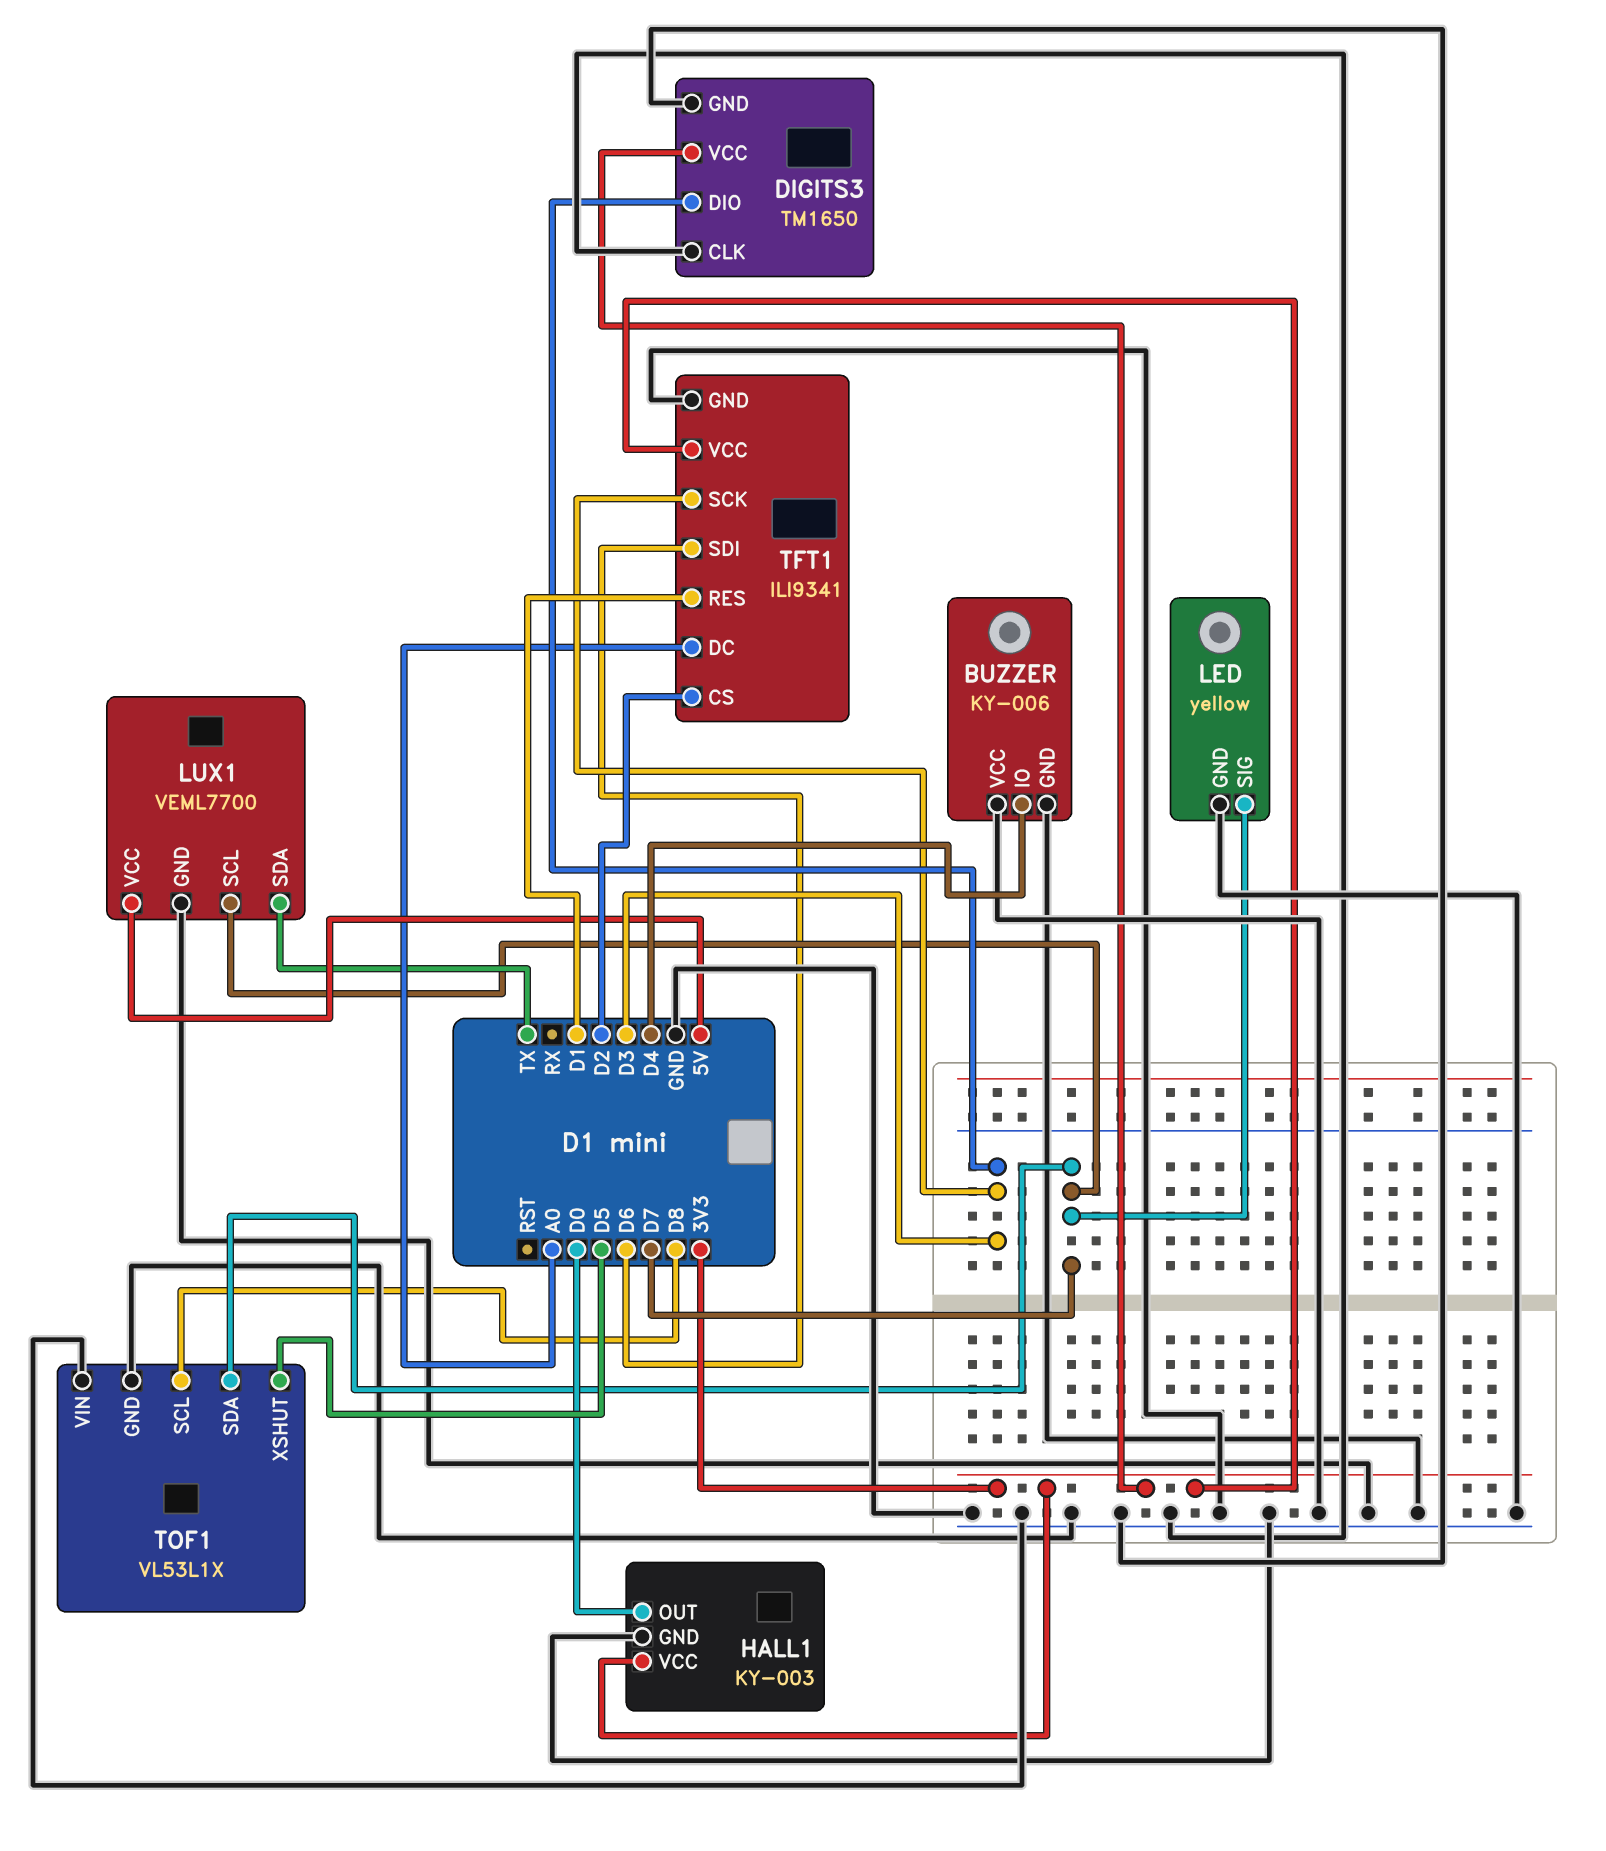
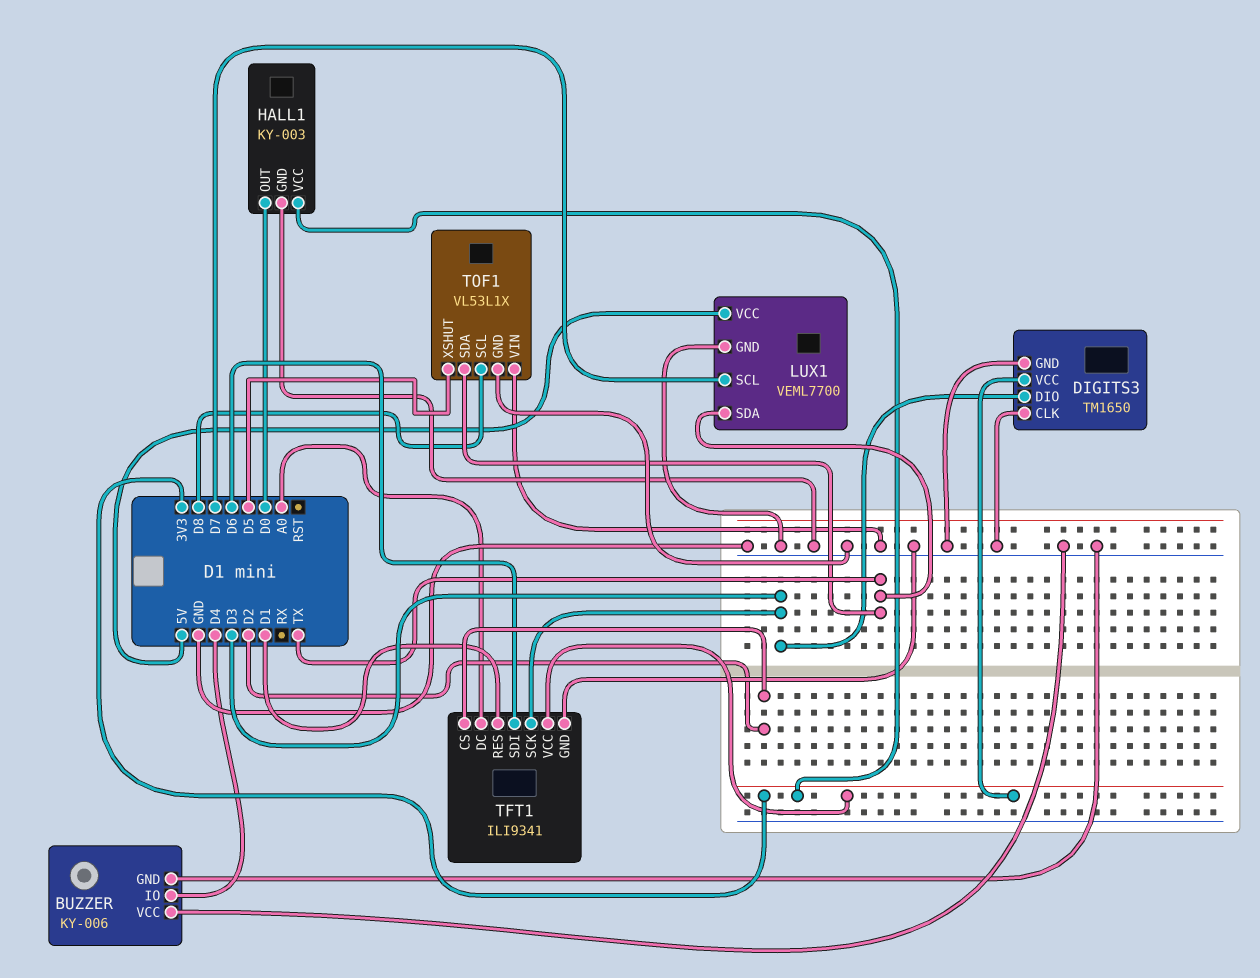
LED: yellow -> none
LED pin GND: GND -> none
LED pin SIG: D7 -> none
TOF1 pin SDA: D7 -> TX

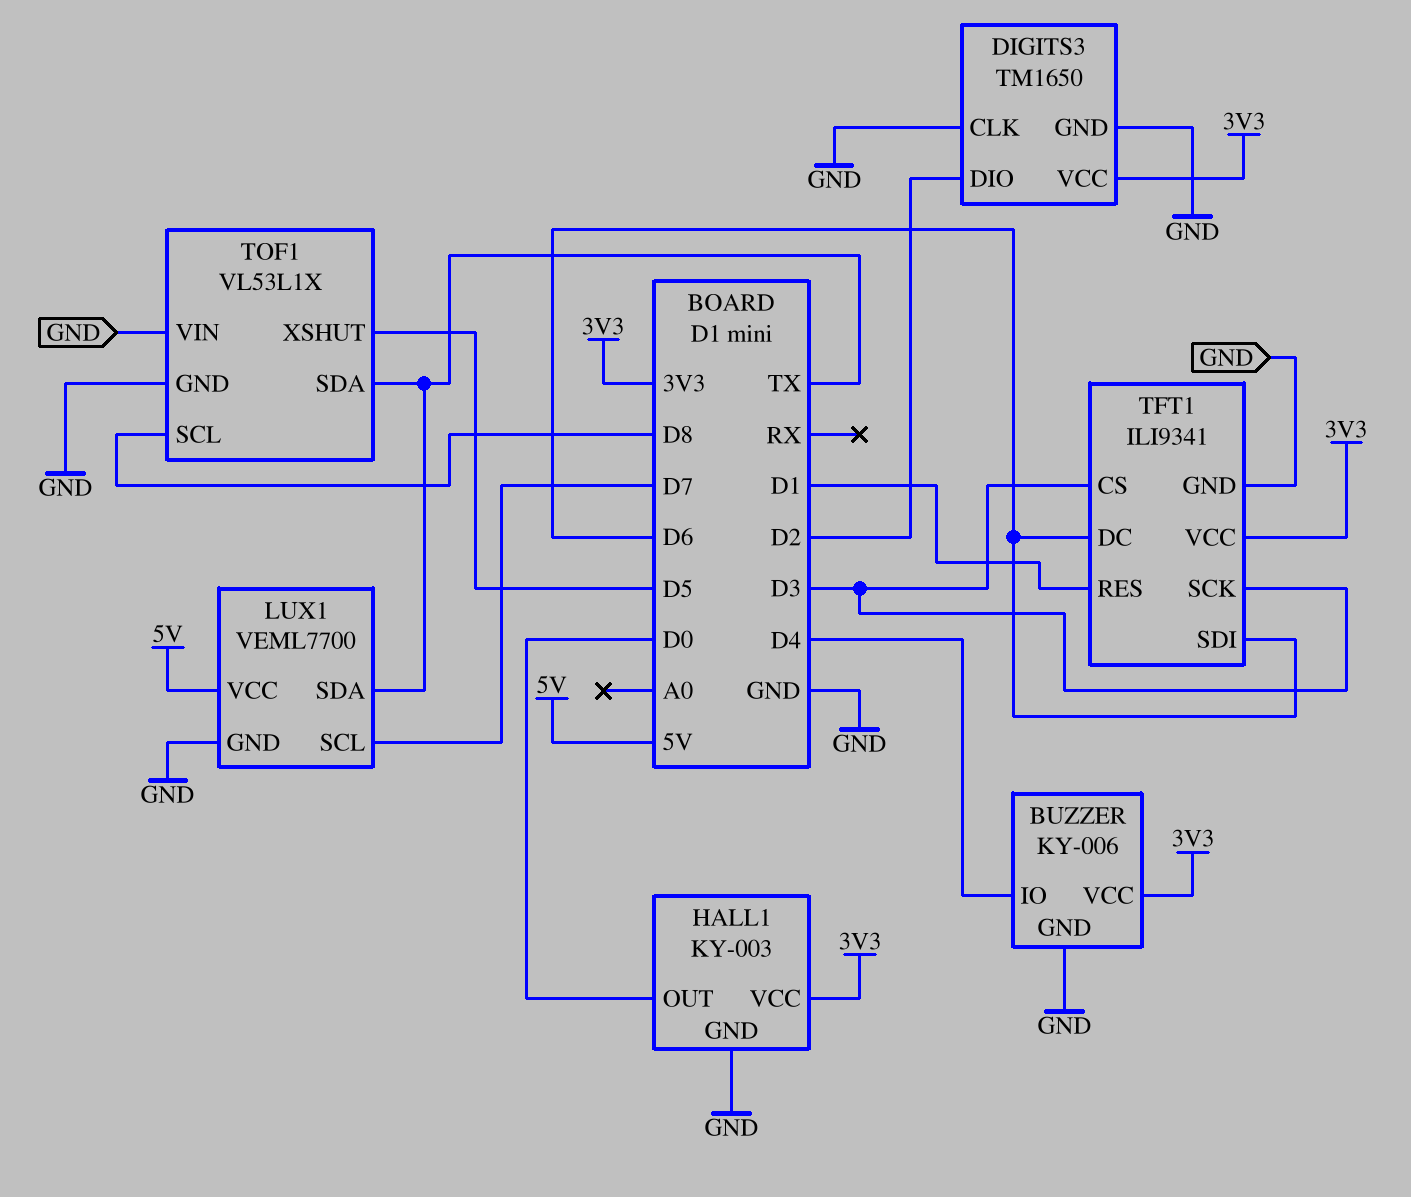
BUZZER pin VCC: GND -> 3V3
DIGITS3 pin DIO: D3 -> D2
TFT1 pin CS: D2 -> D3
TFT1 pin DC: A0 -> D6

